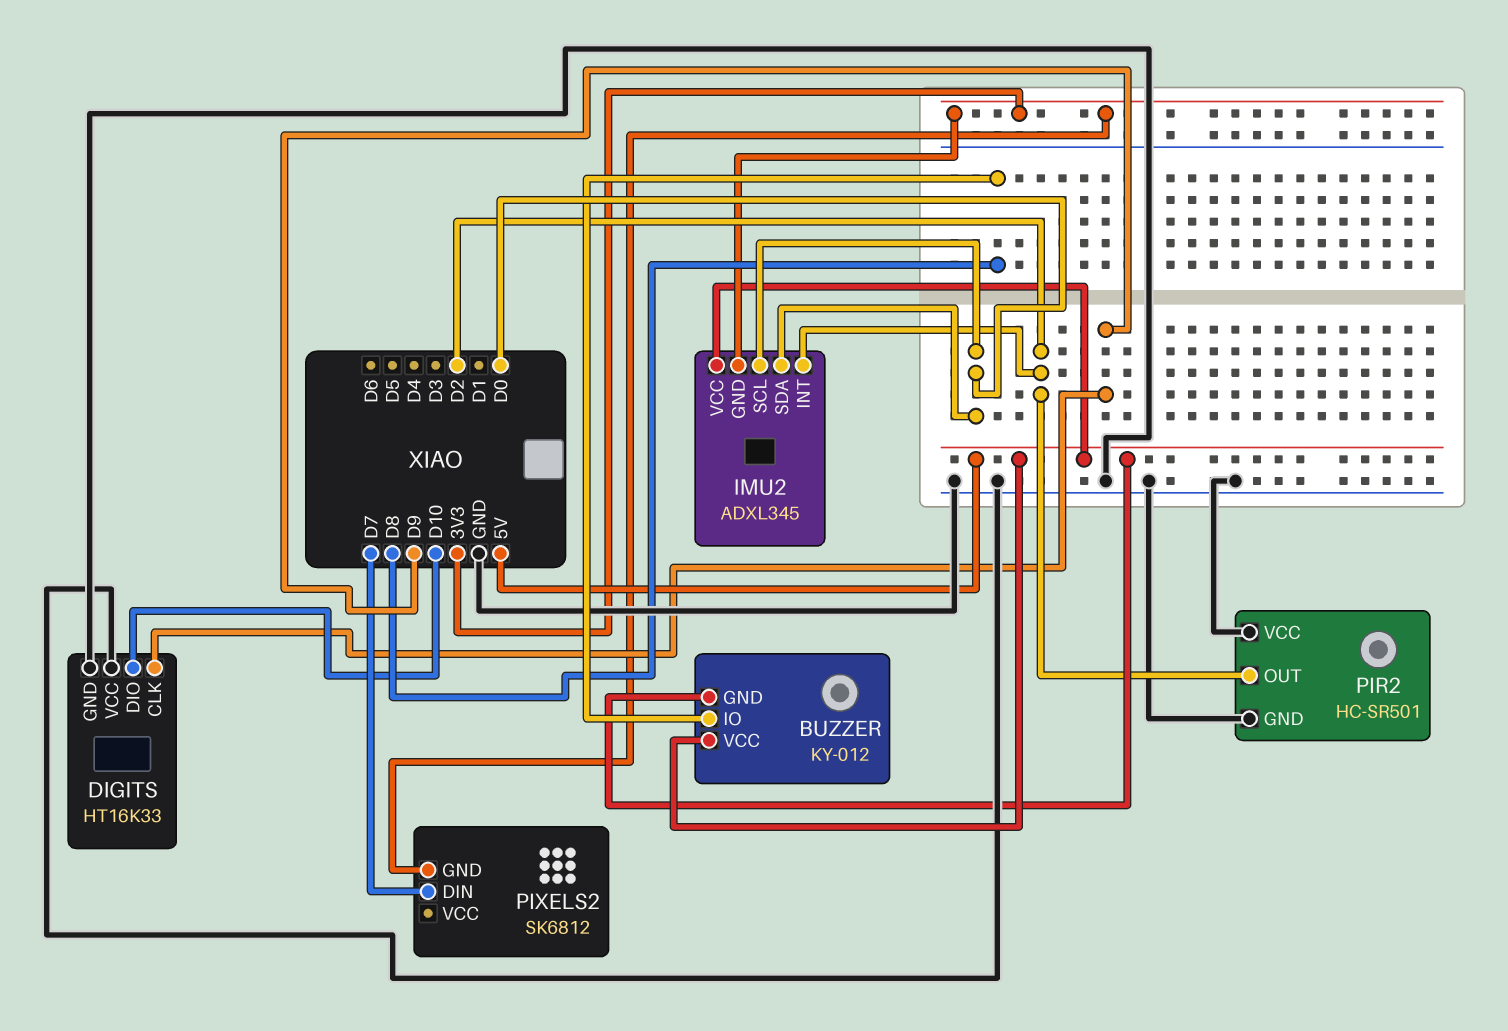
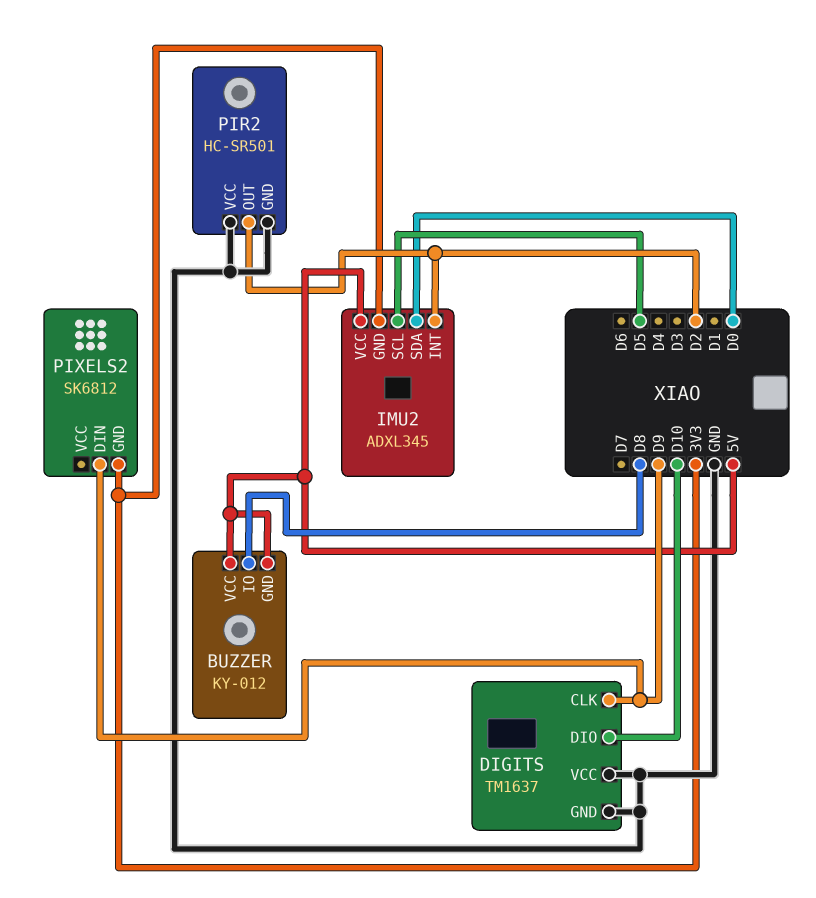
DIGITS: HT16K33 -> TM1637
IMU2 pin SCL: D0 -> D5
PIXELS2 pin DIN: D7 -> D9

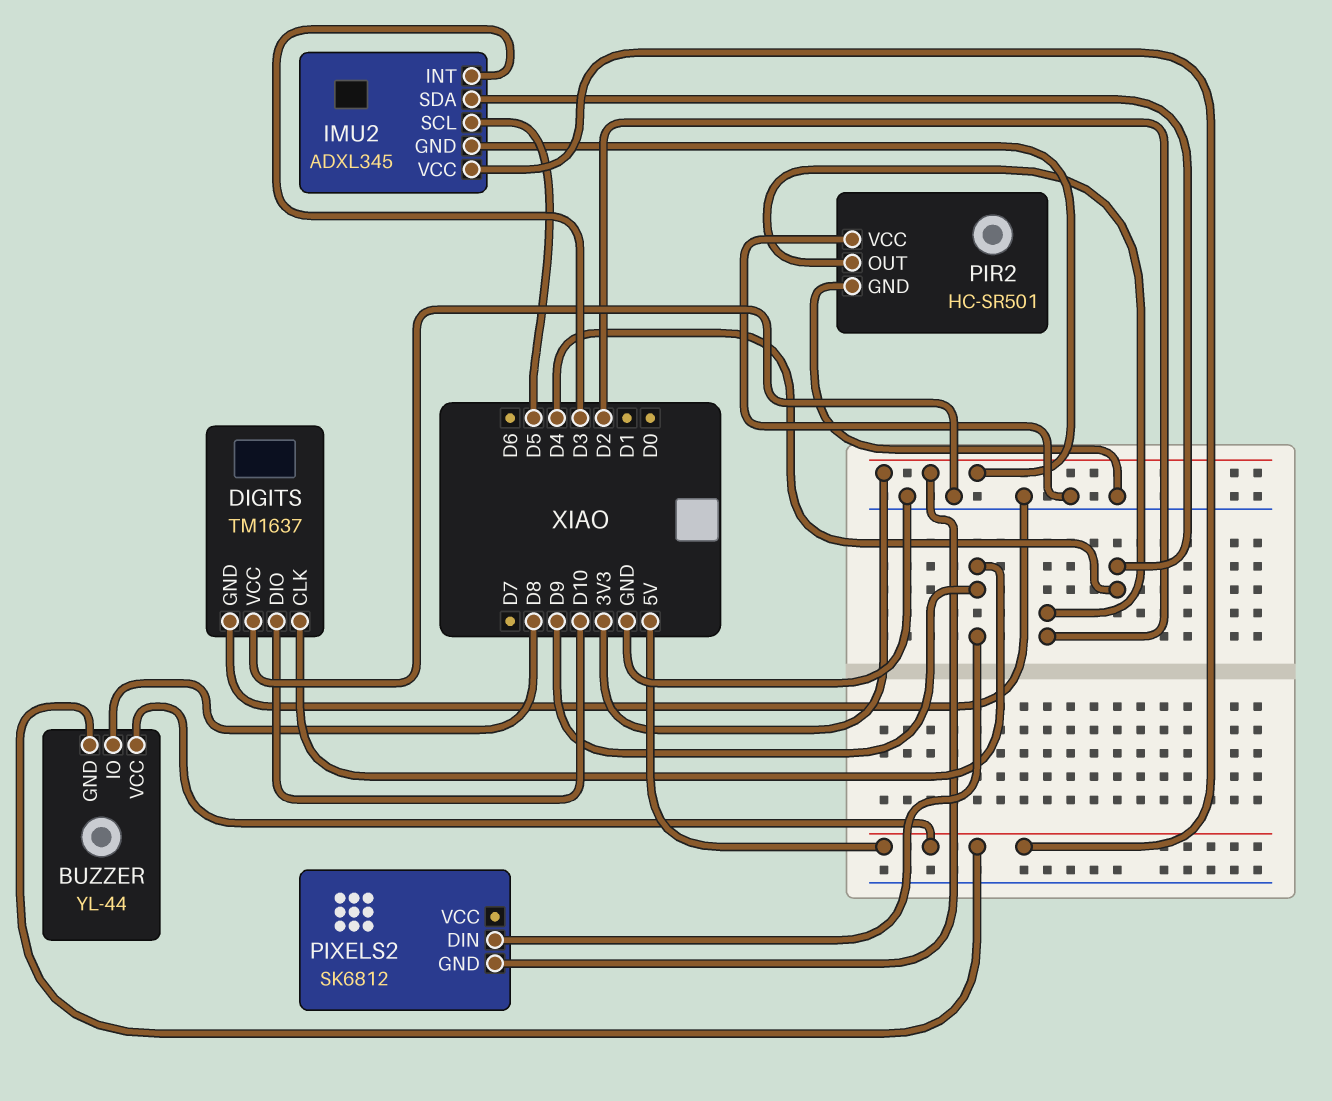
BUZZER: KY-012 -> YL-44
IMU2 pin INT: D2 -> D3
IMU2 pin SDA: D0 -> D4

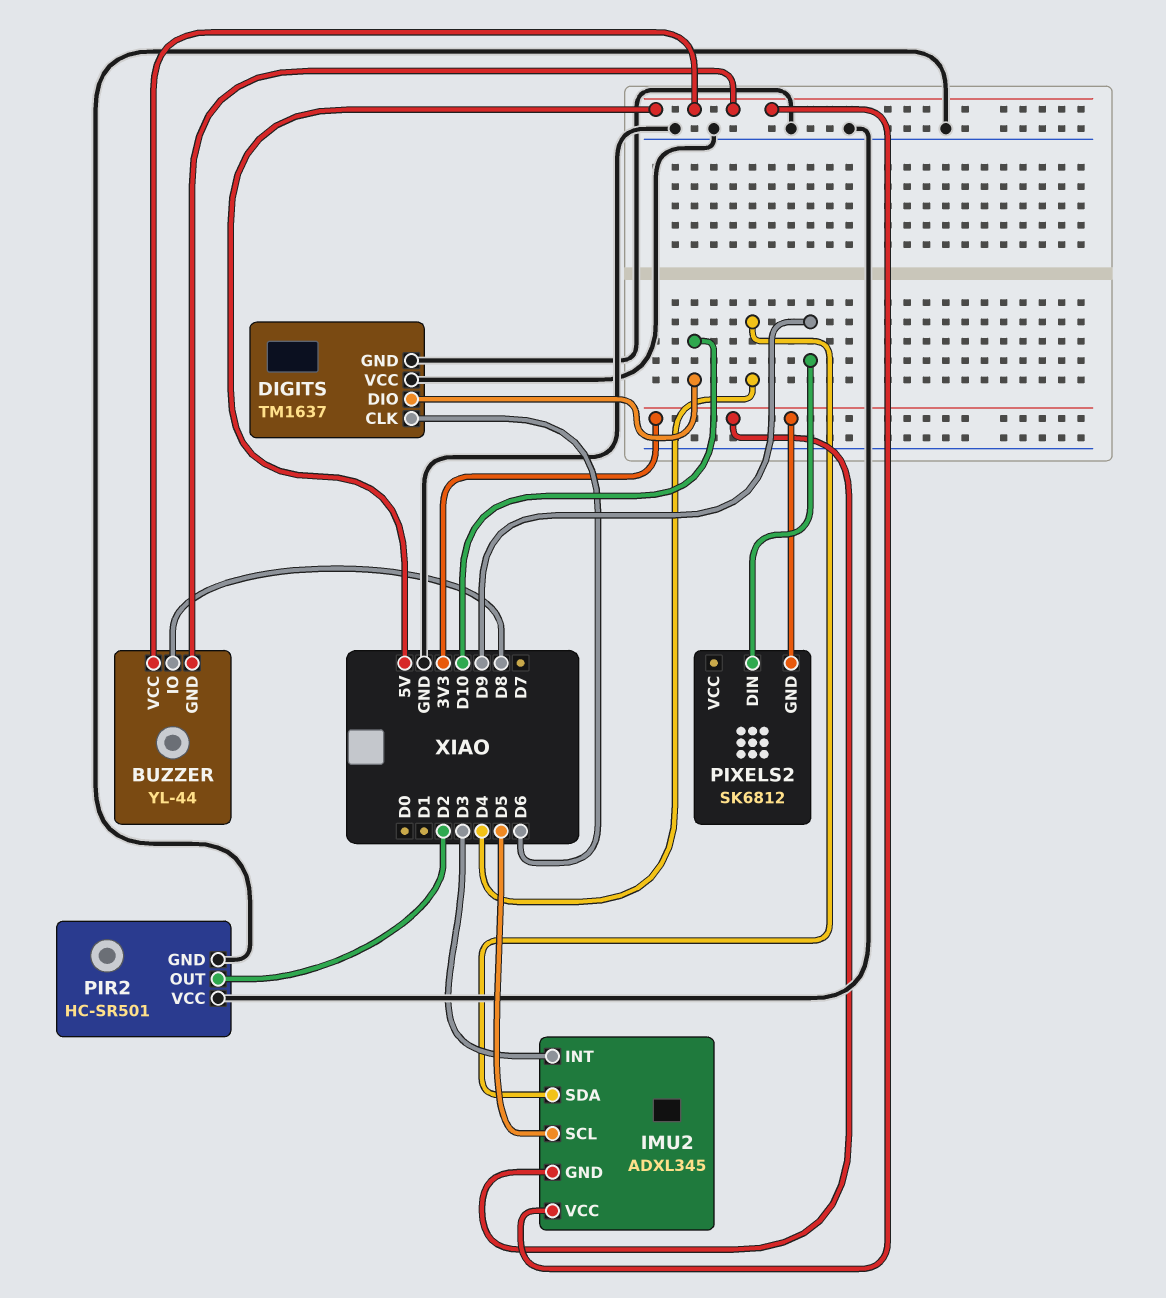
DIGITS pin CLK: D9 -> D6

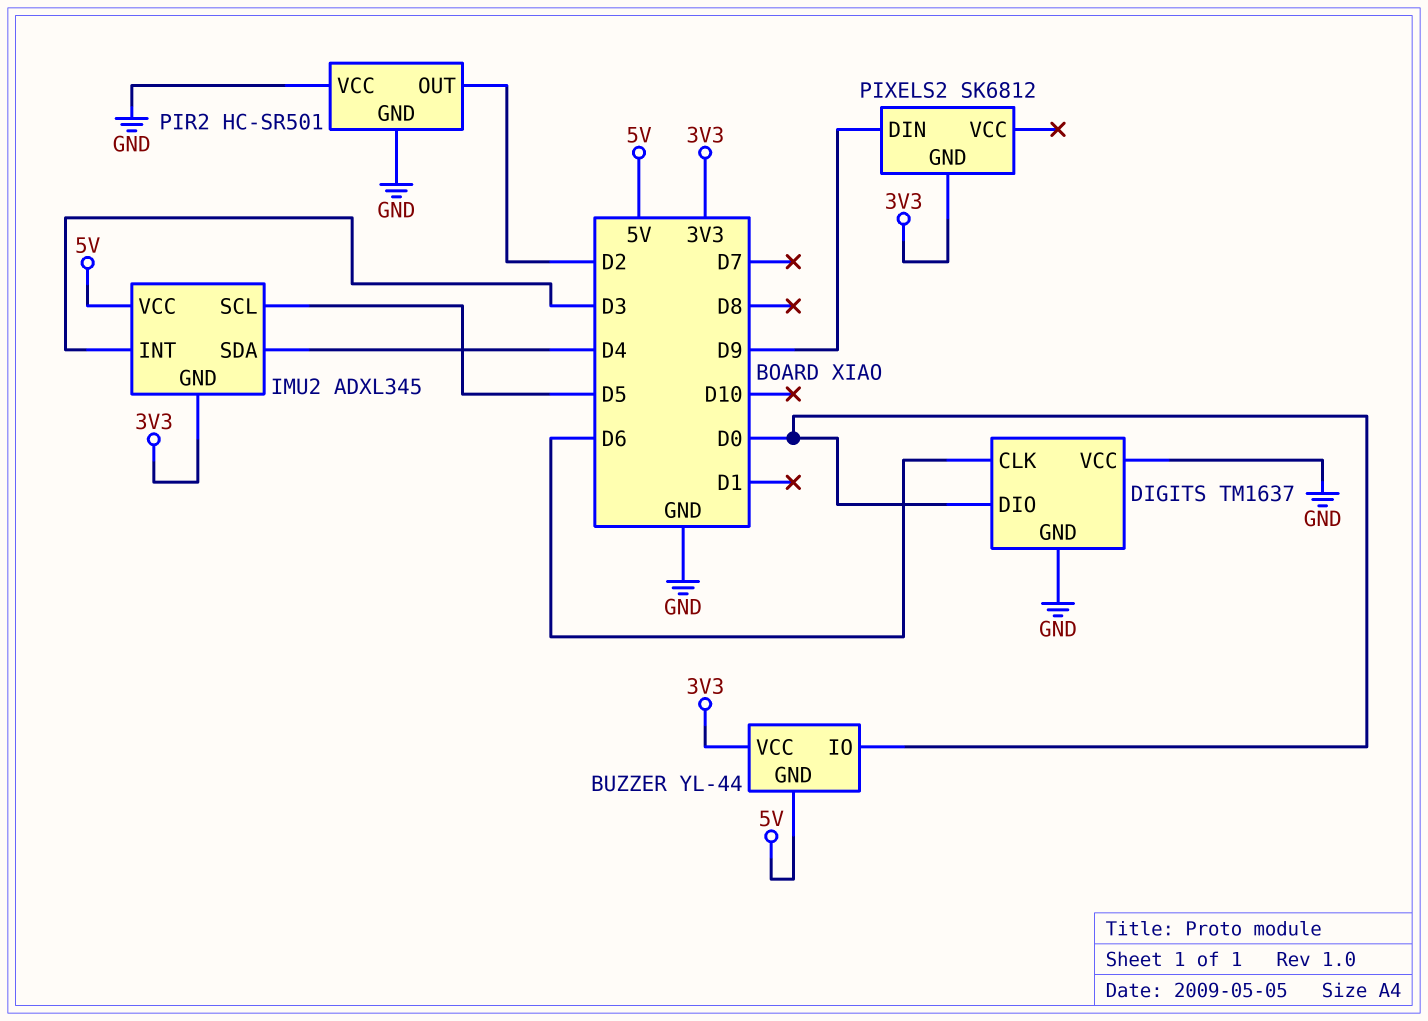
BUZZER pin IO: D8 -> D0
BUZZER pin VCC: 5V -> 3V3
DIGITS pin DIO: D10 -> D0

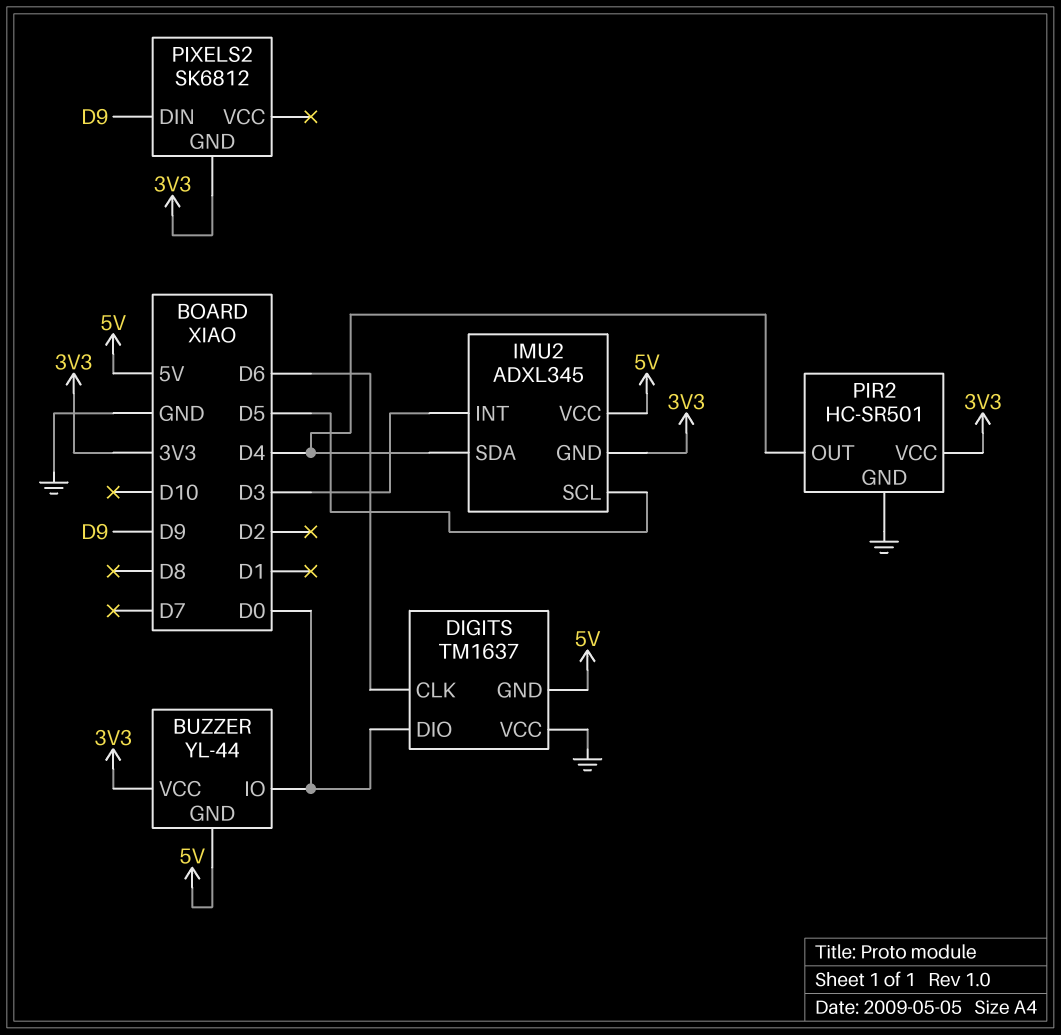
DIGITS pin GND: GND -> 5V
PIR2 pin OUT: D2 -> D4
PIR2 pin VCC: GND -> 3V3

